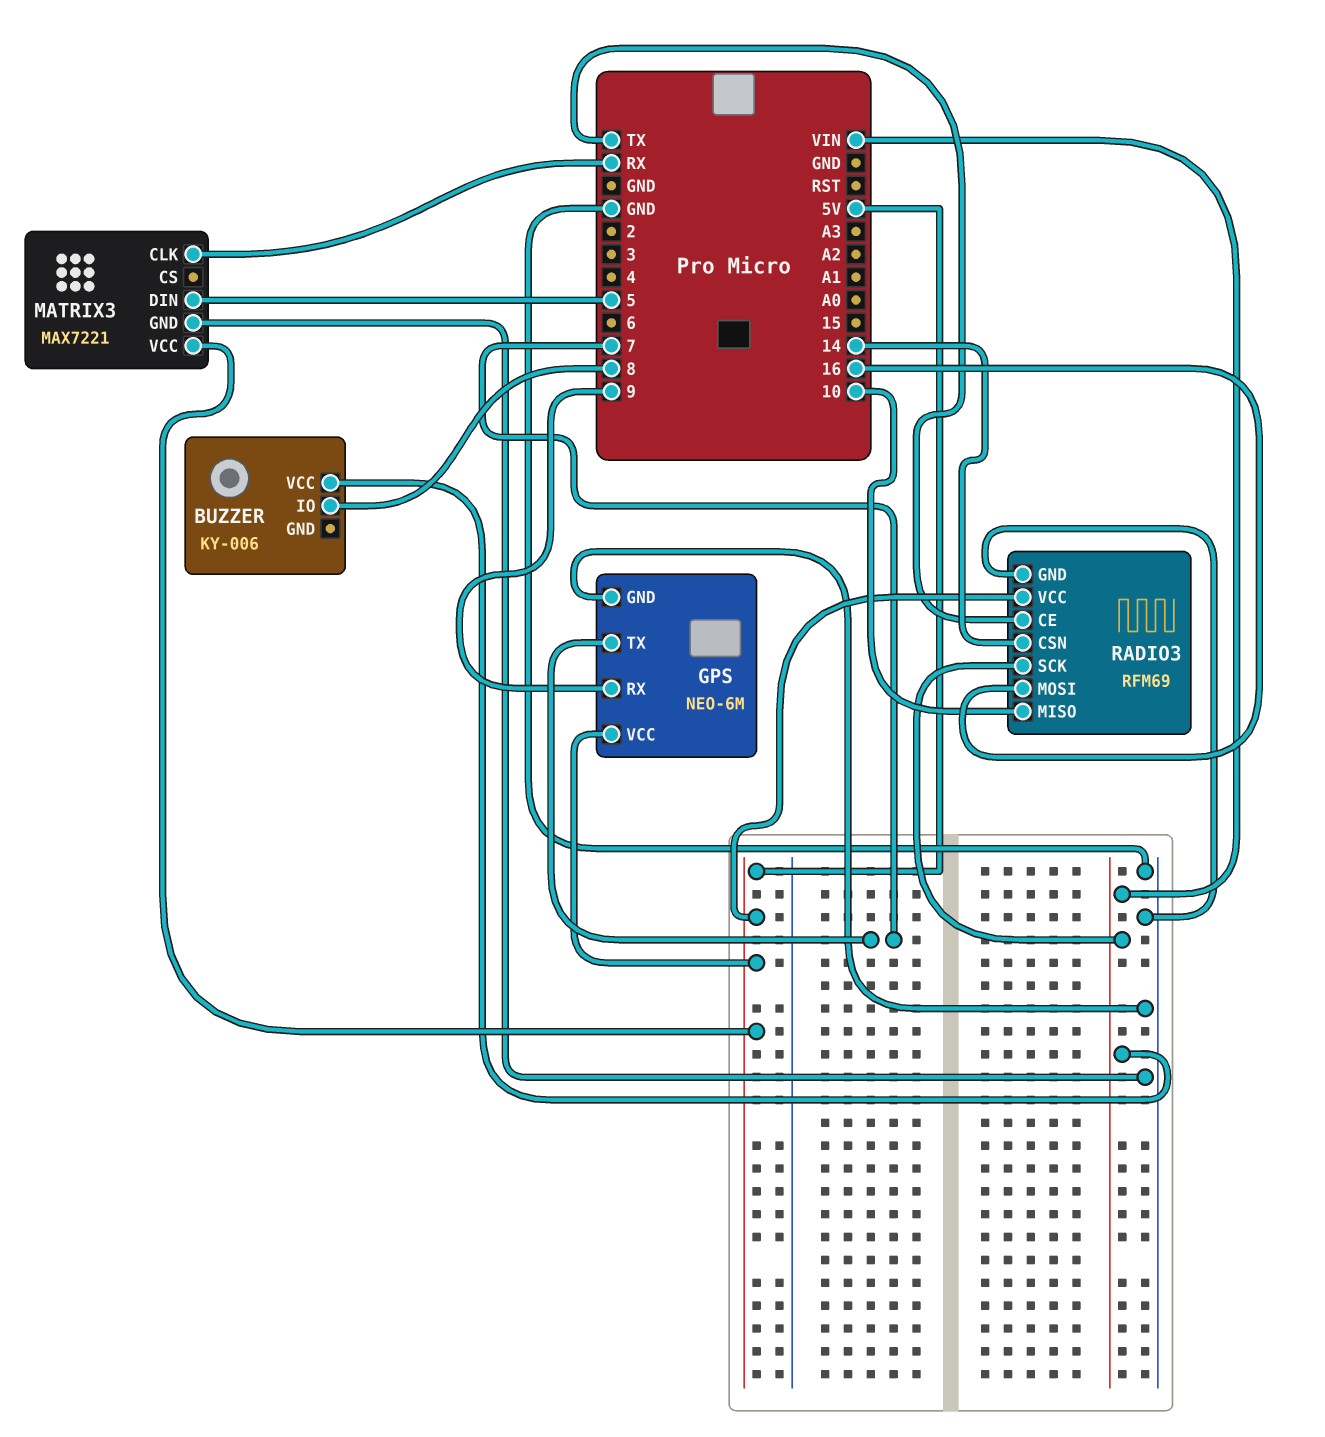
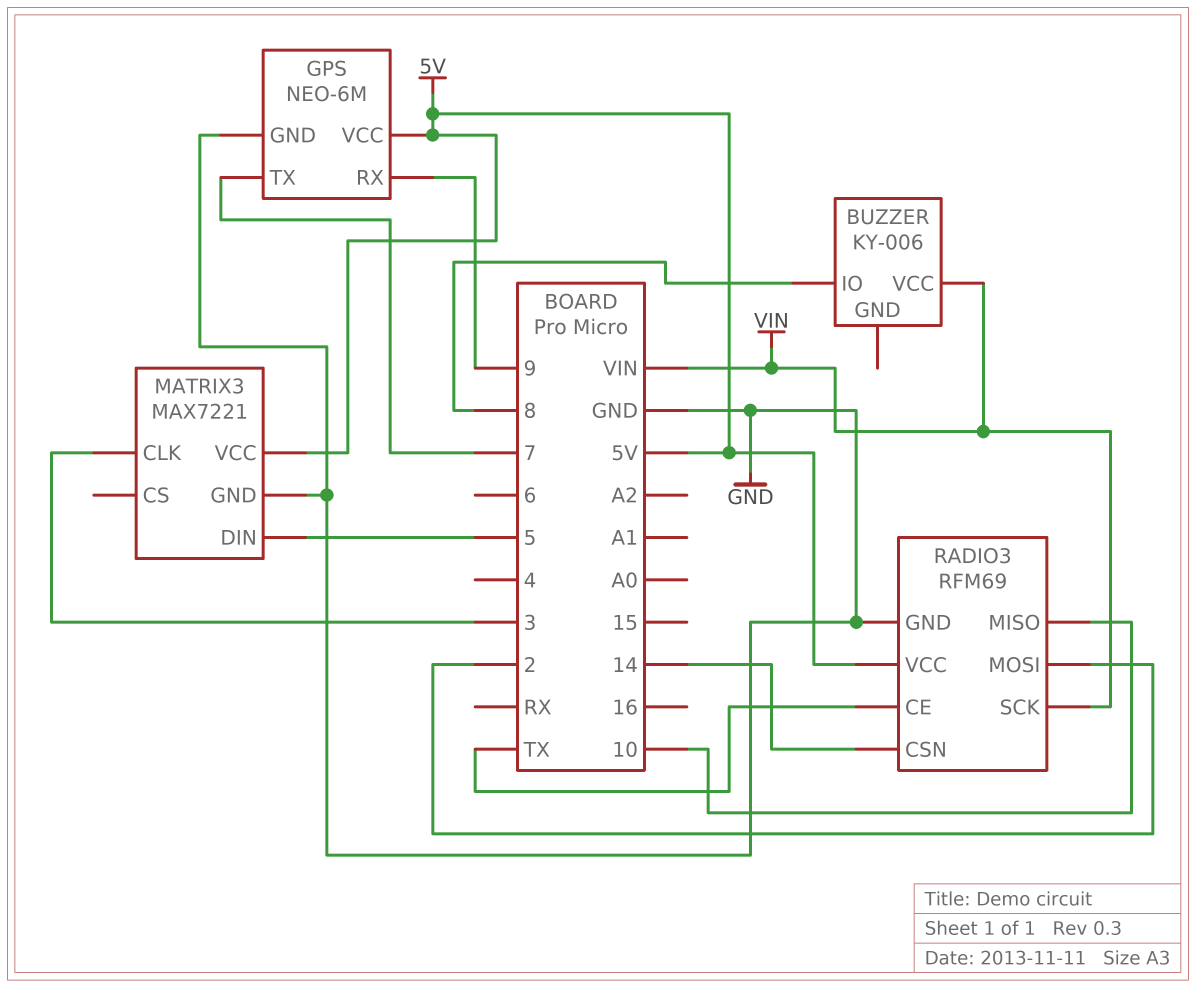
MATRIX3 pin CLK: RX -> 3
RADIO3 pin MOSI: 16 -> 2

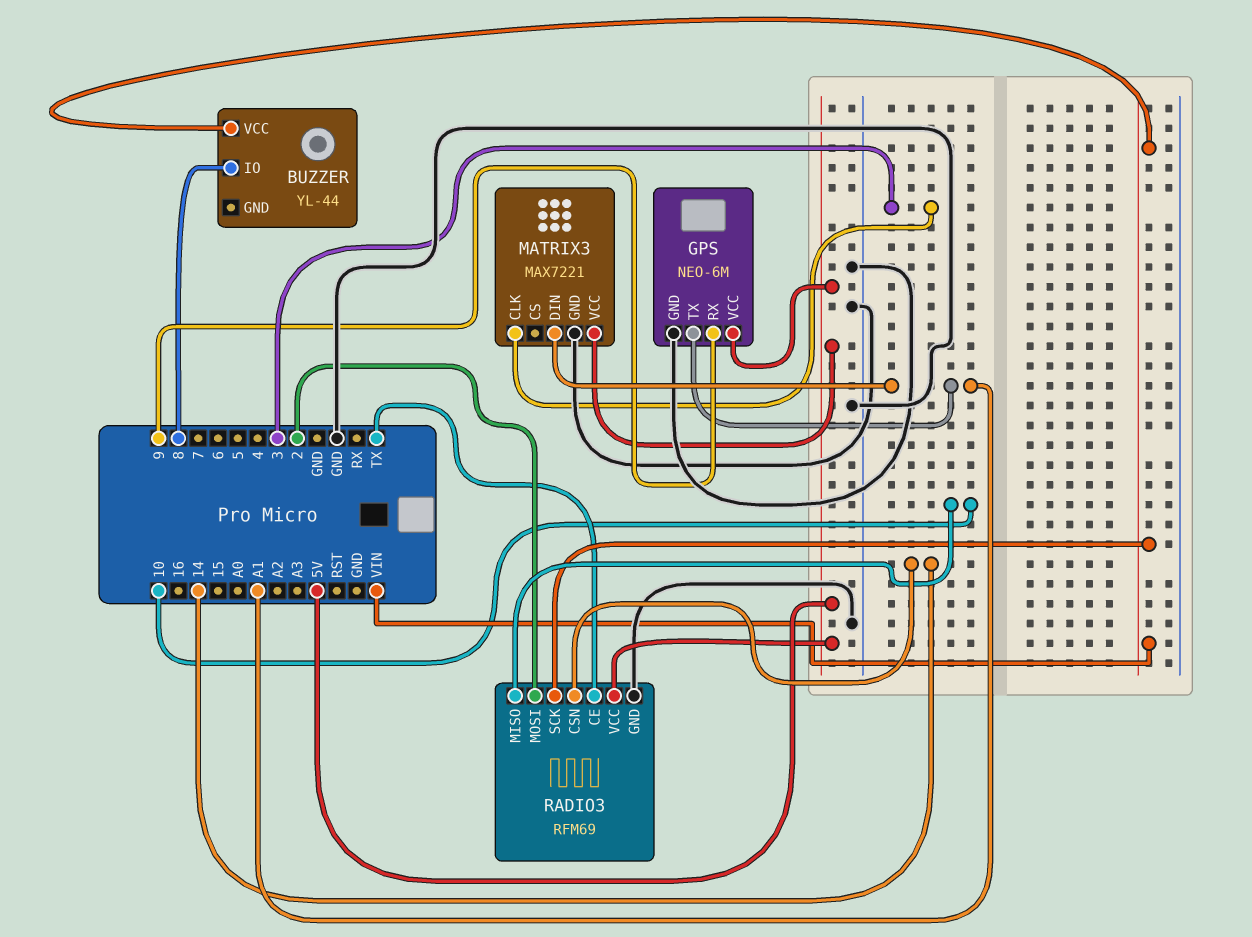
BUZZER: KY-006 -> YL-44
GPS pin TX: 7 -> A1
MATRIX3 pin DIN: 5 -> A1

